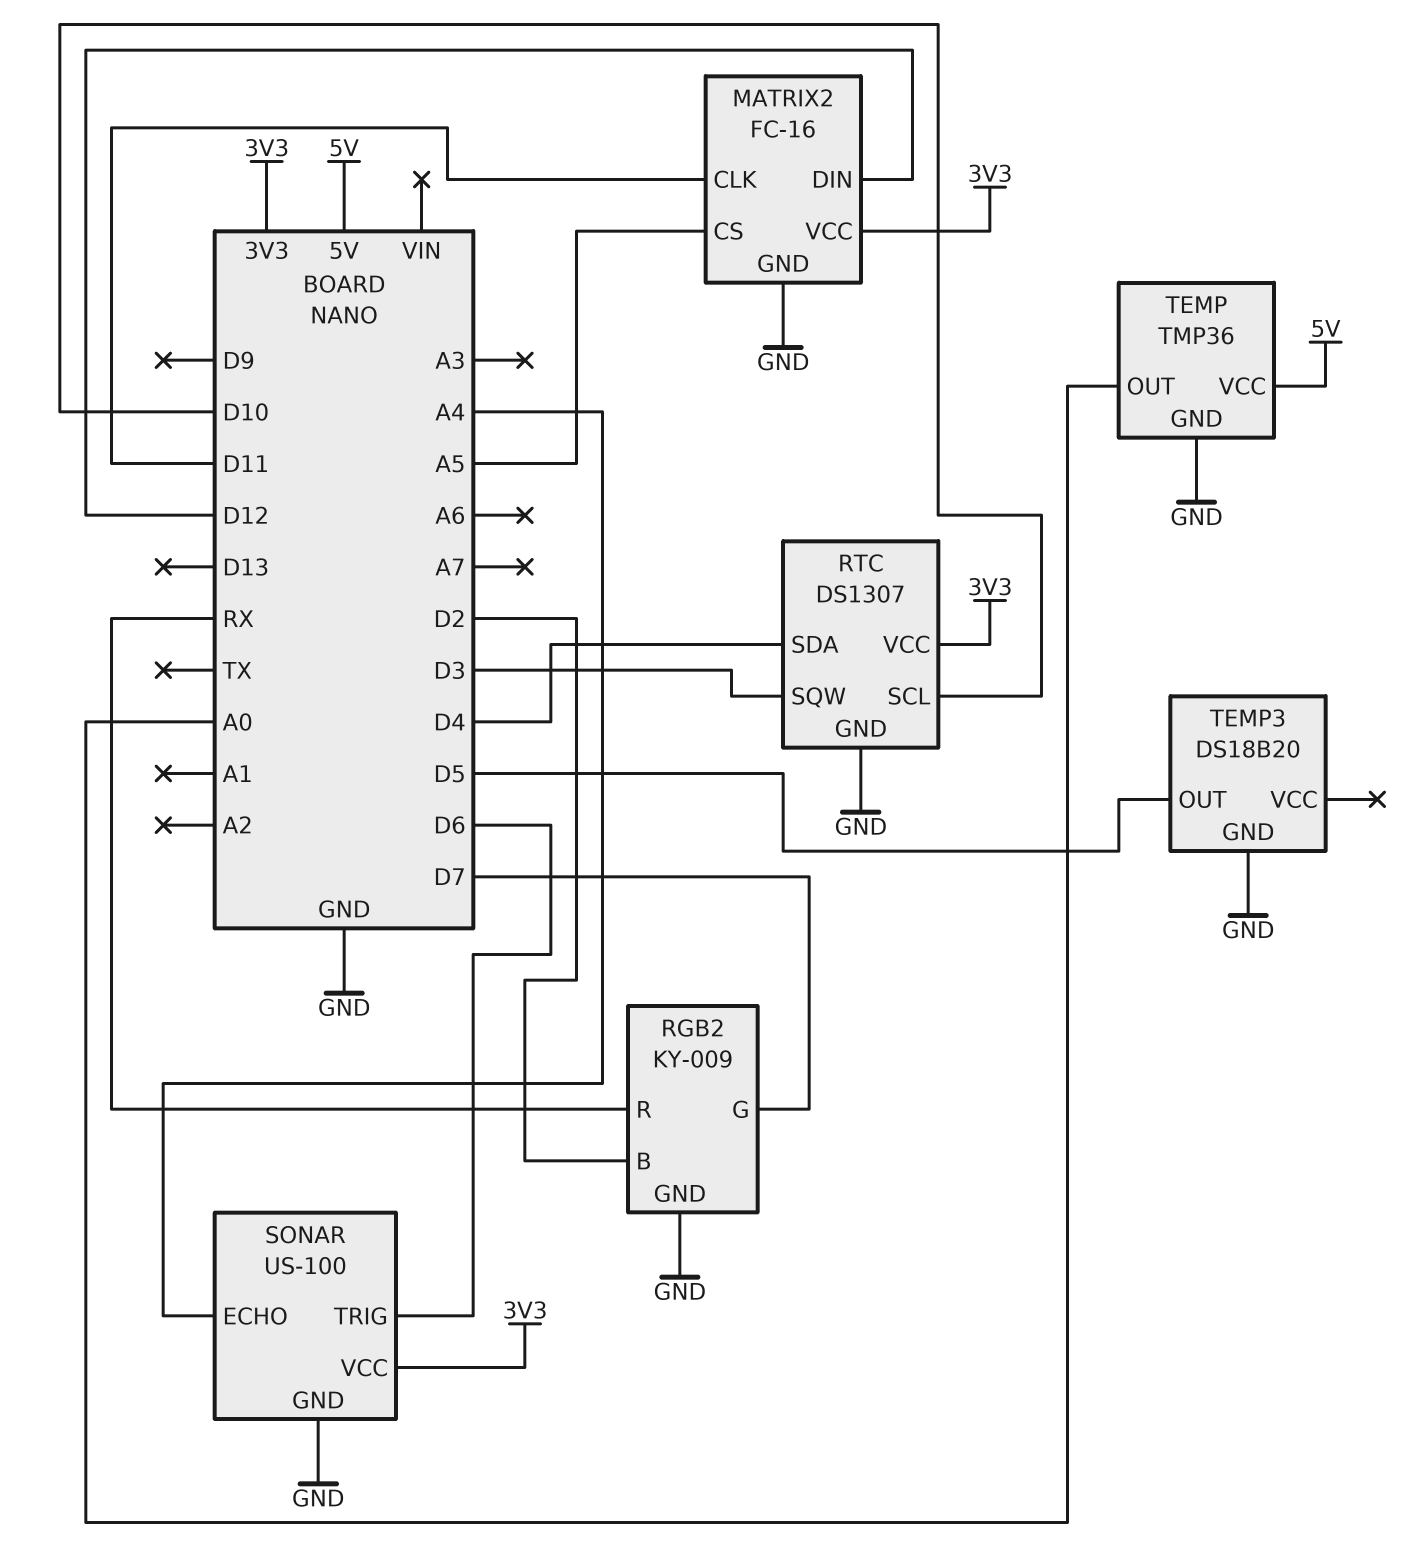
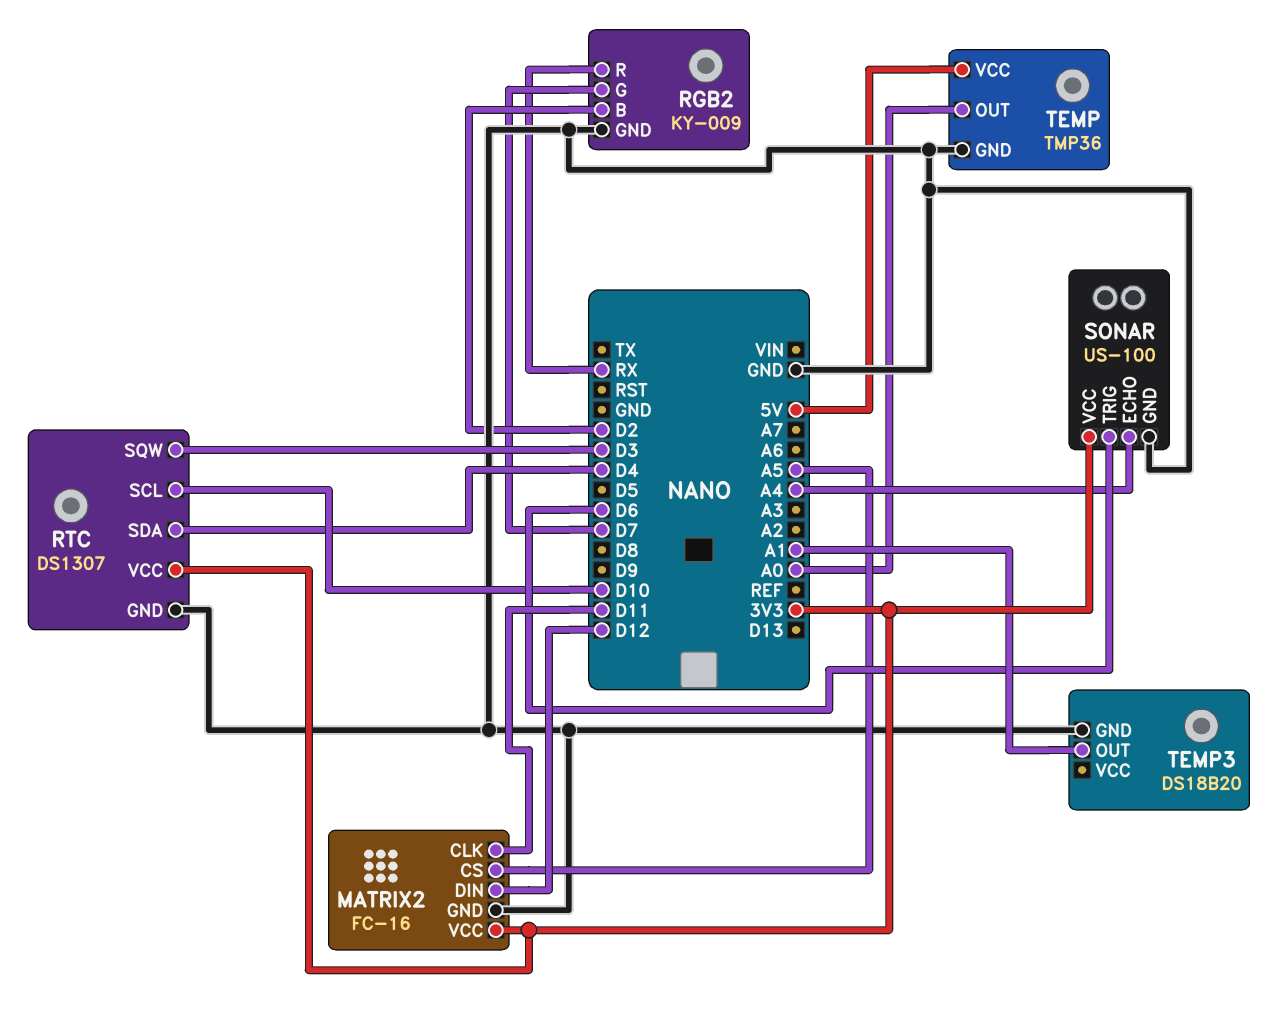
TEMP3 pin OUT: D5 -> A1

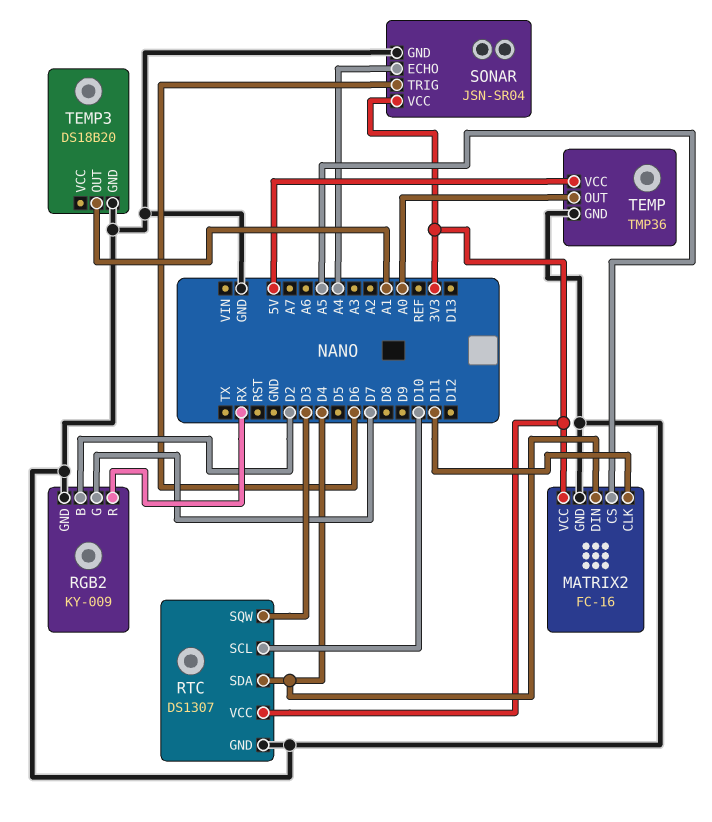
MATRIX2 pin DIN: D12 -> D4
SONAR: US-100 -> JSN-SR04

